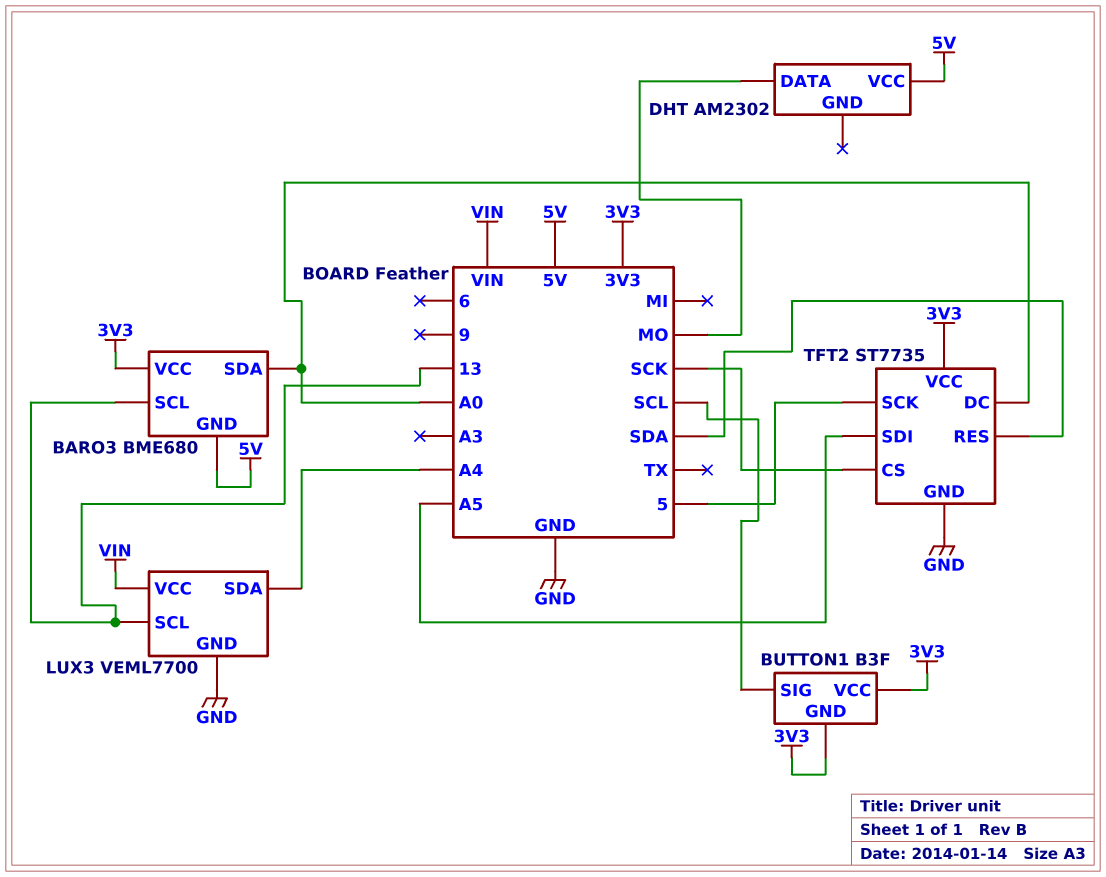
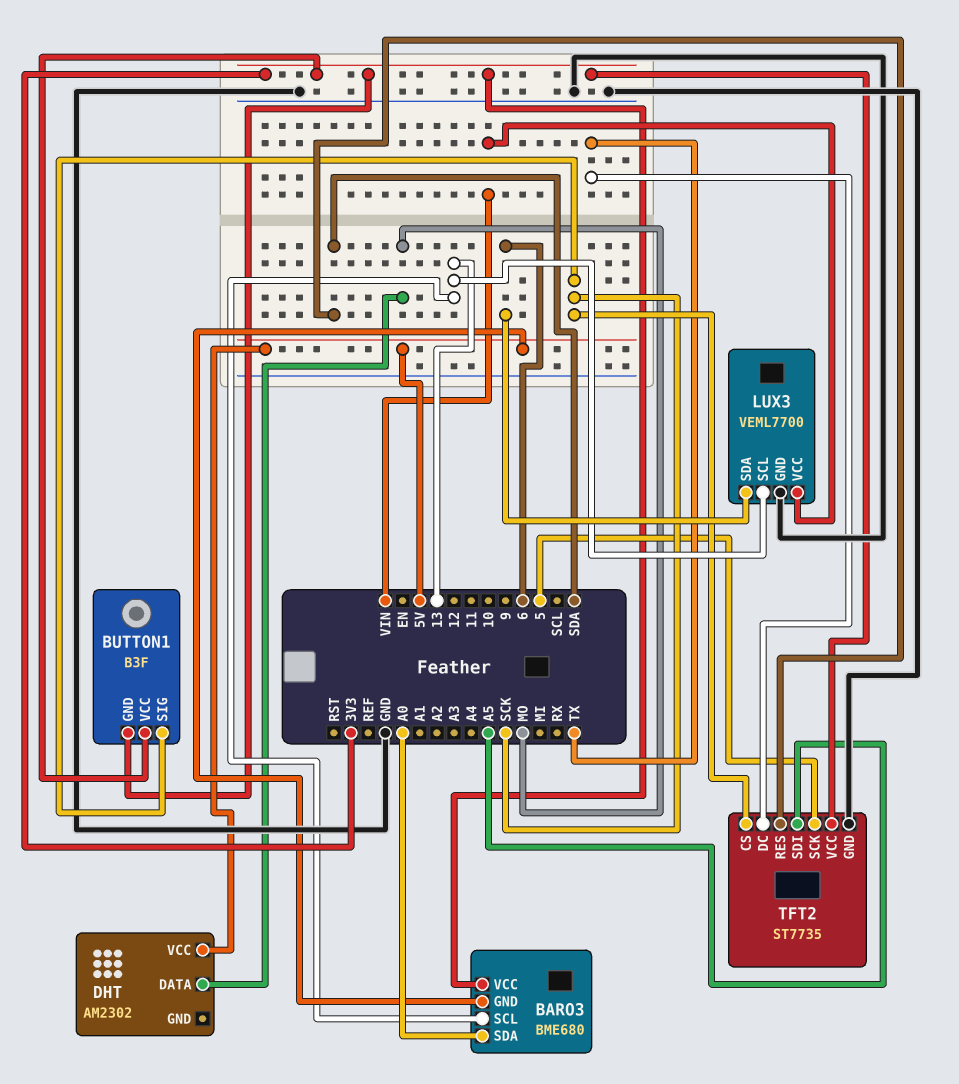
BUTTON1 pin SIG: SCL -> SCK
LUX3 pin SDA: A4 -> 6
TFT2 pin DC: A0 -> TX

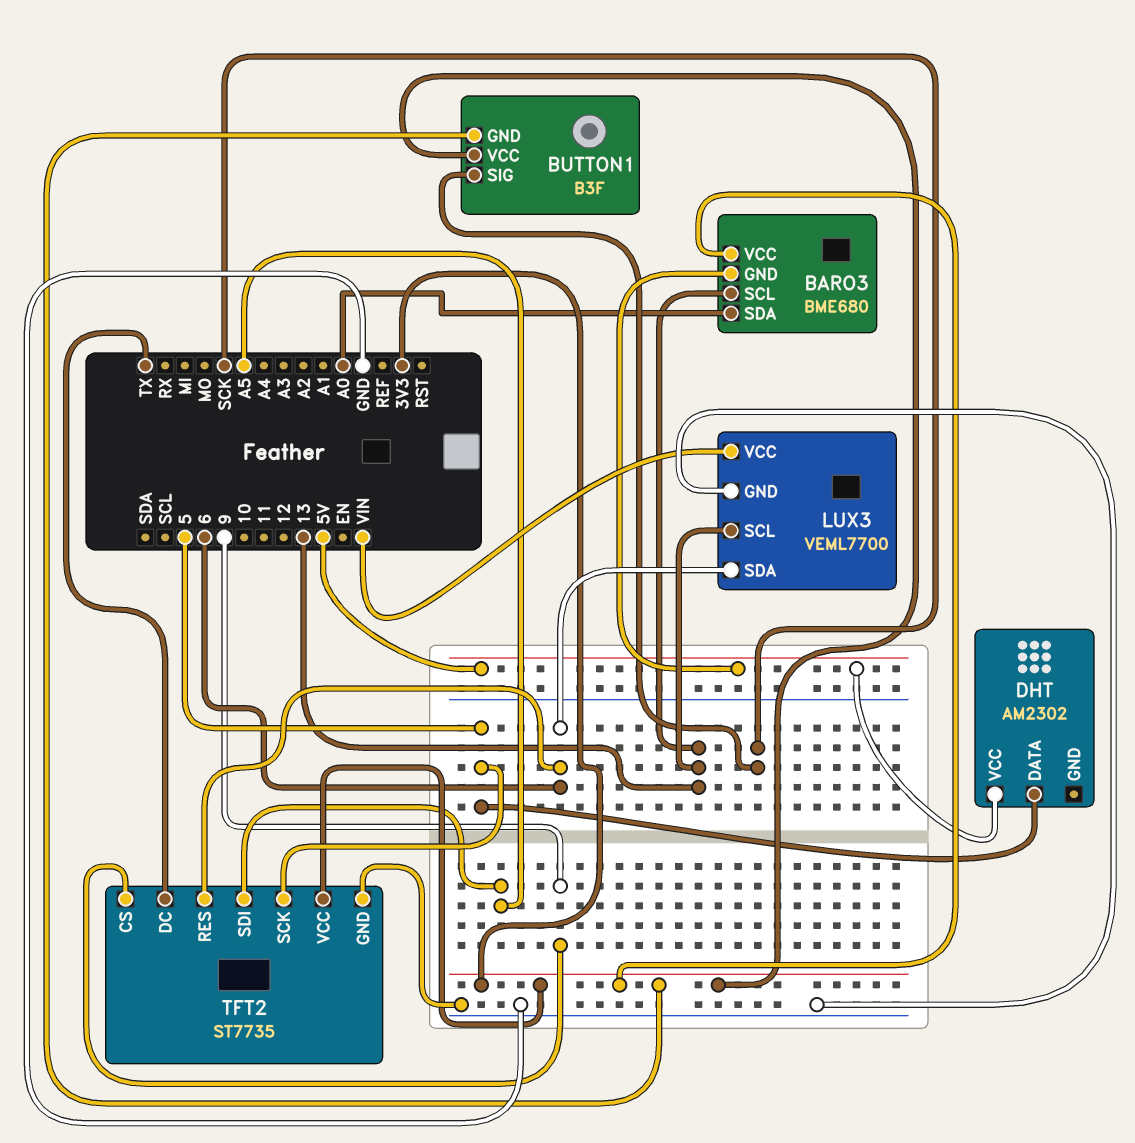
DHT pin DATA: MO -> 5
TFT2 pin CS: SCK -> 9
TFT2 pin RES: SDA -> 6

